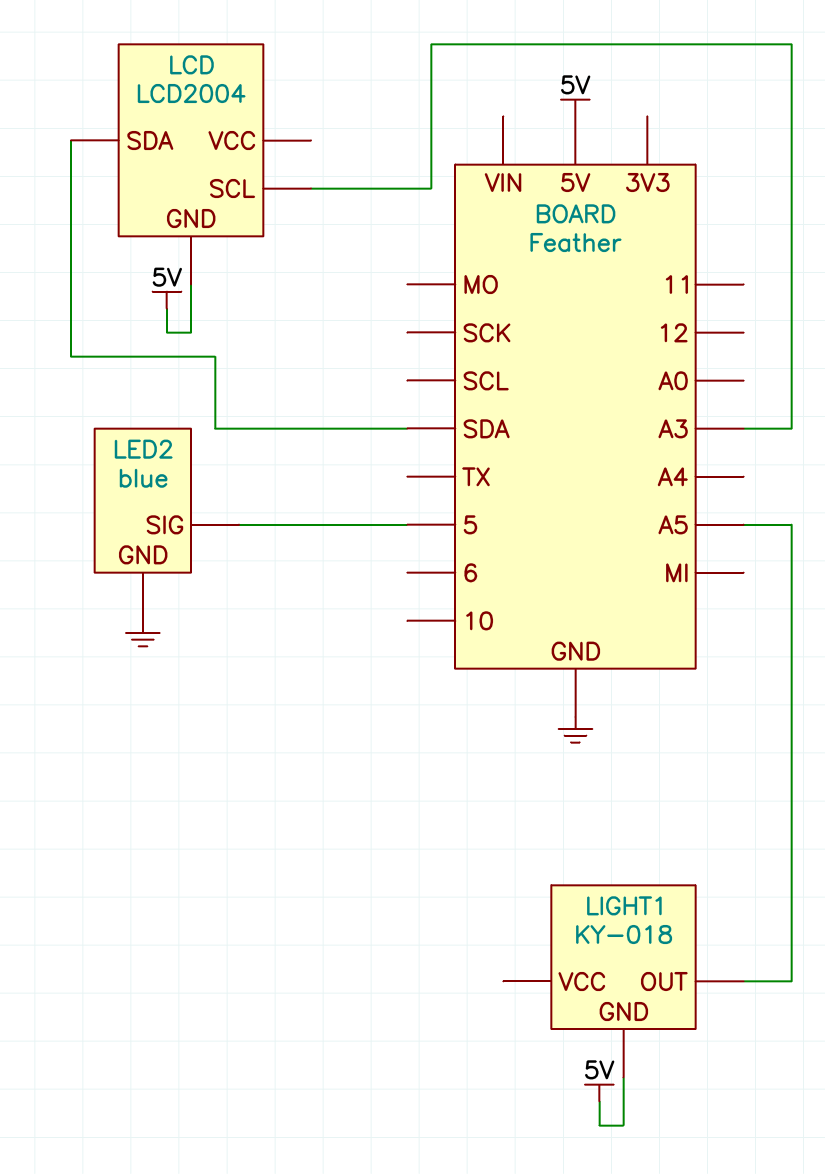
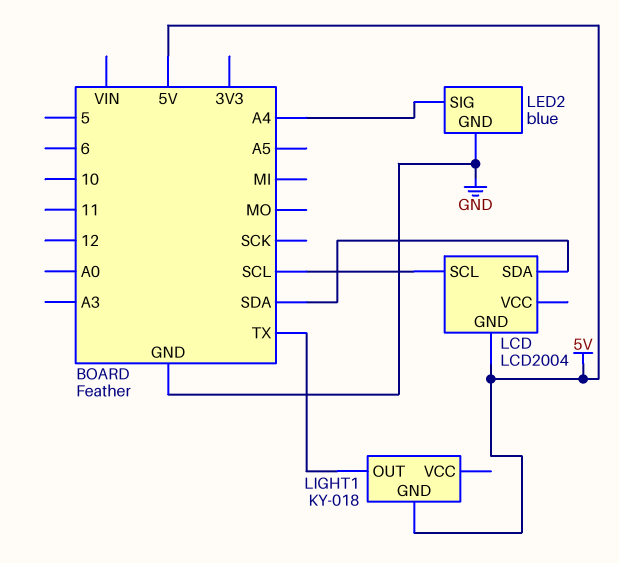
LCD pin SCL: A3 -> SCL
LED2 pin SIG: 5 -> A4
LIGHT1 pin OUT: A5 -> TX

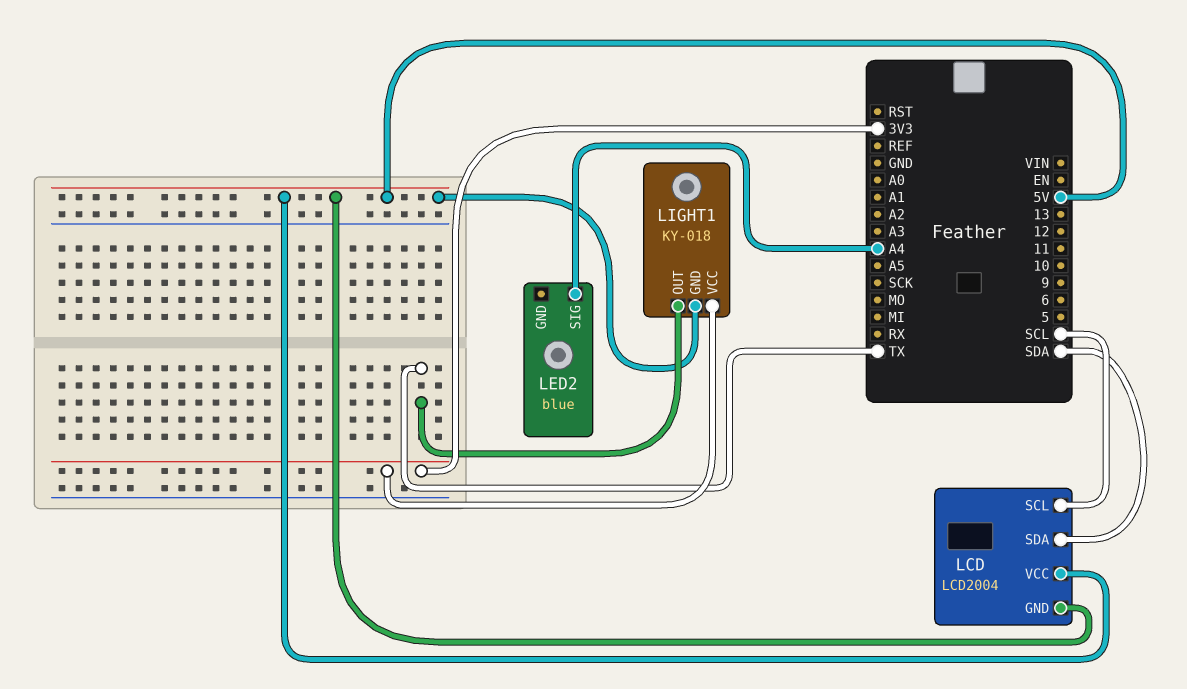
LCD pin VCC: none -> 5V
LED2 pin GND: GND -> none
LIGHT1 pin VCC: none -> 3V3

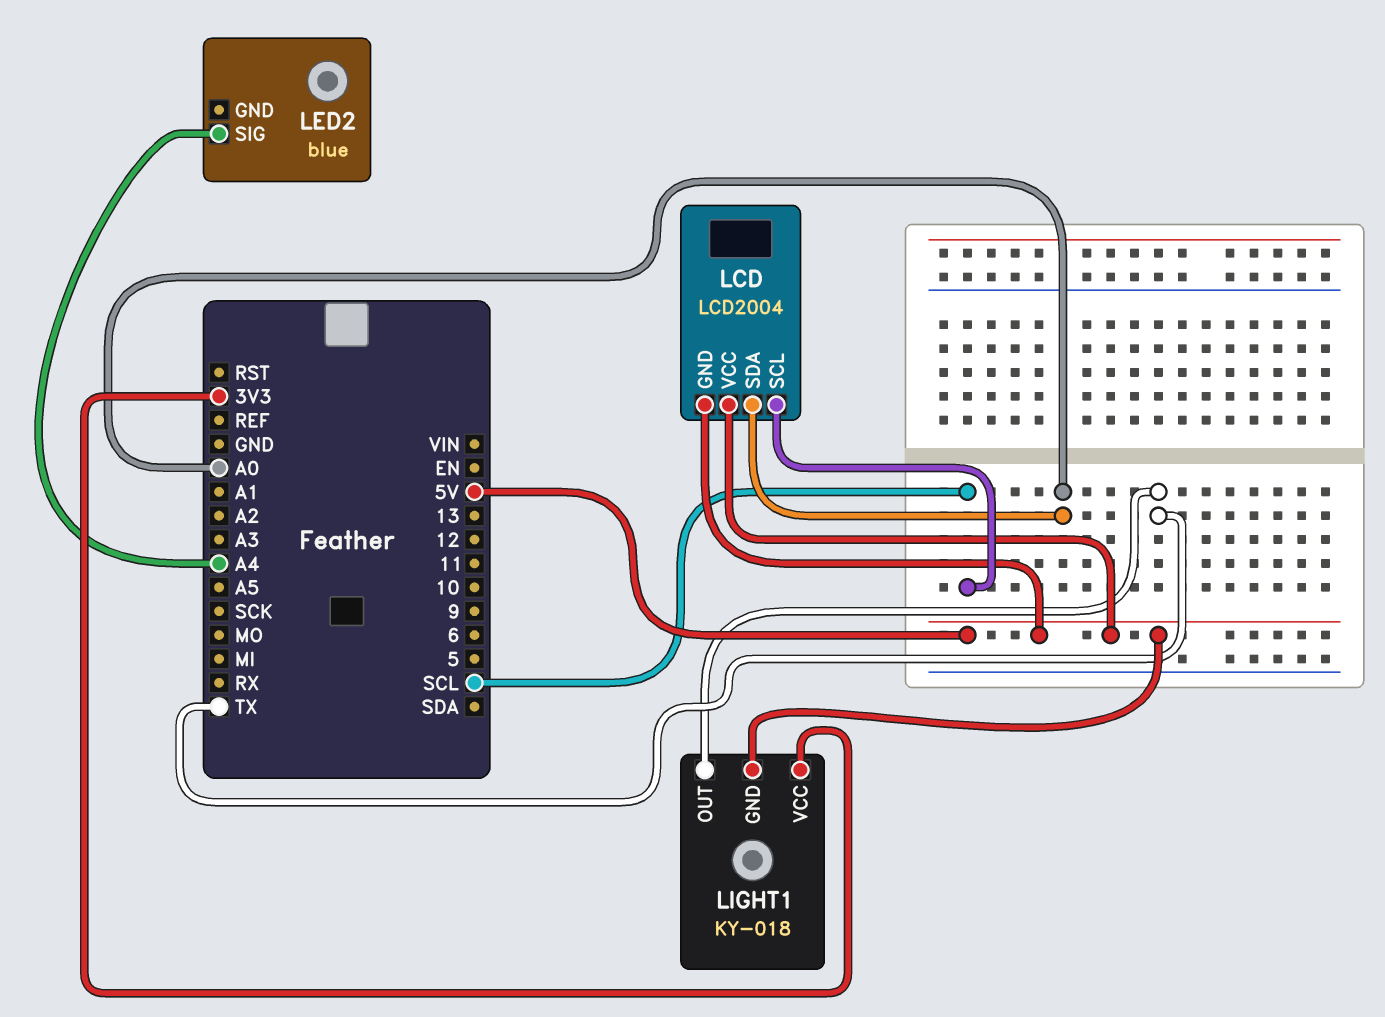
LCD pin SDA: SDA -> A0

